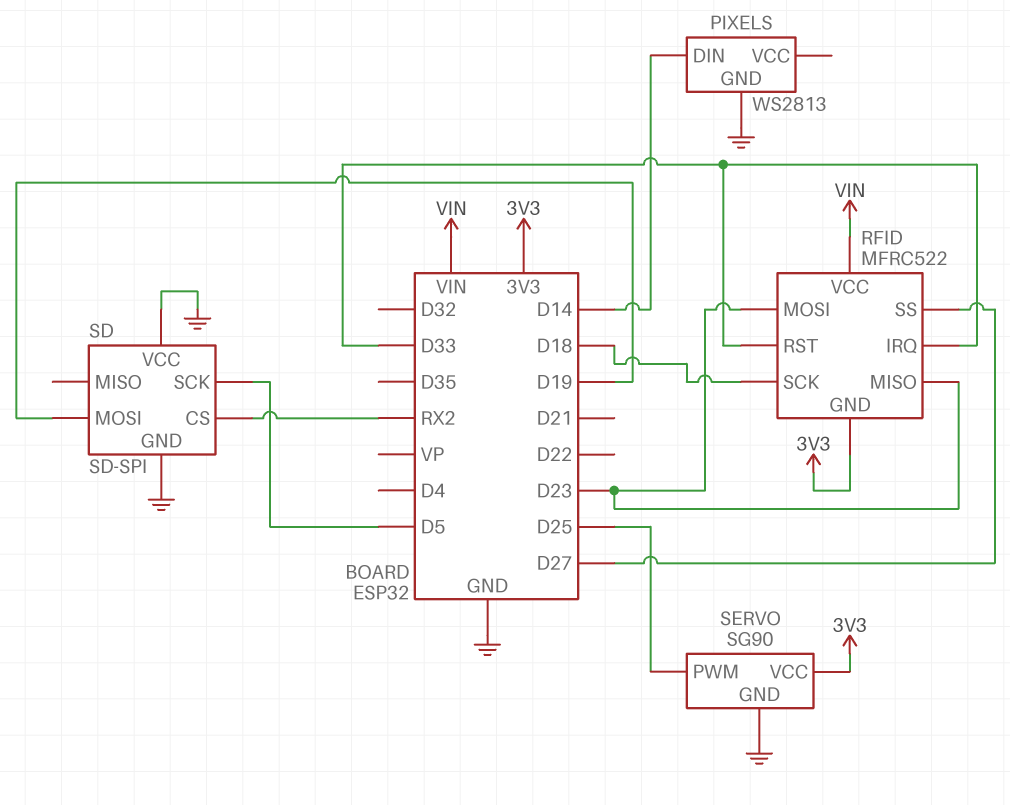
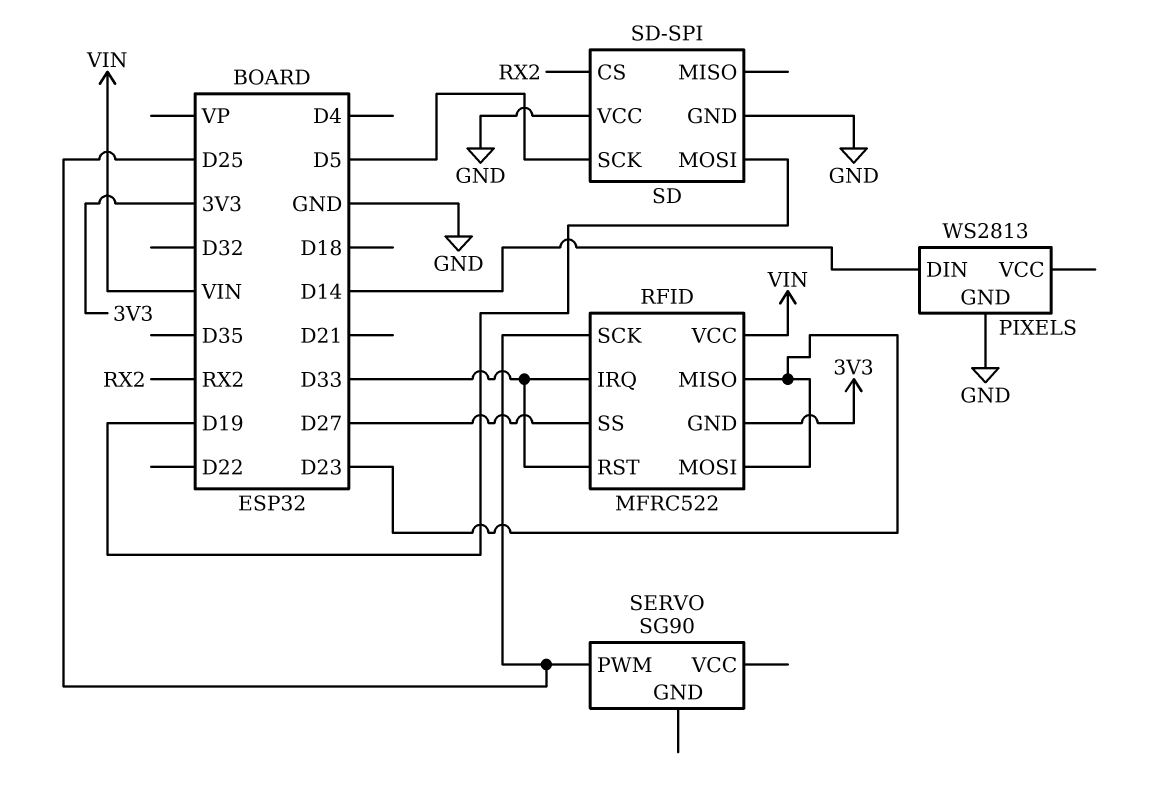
RFID pin SCK: D18 -> D25
SERVO pin GND: GND -> none
SERVO pin VCC: 3V3 -> none

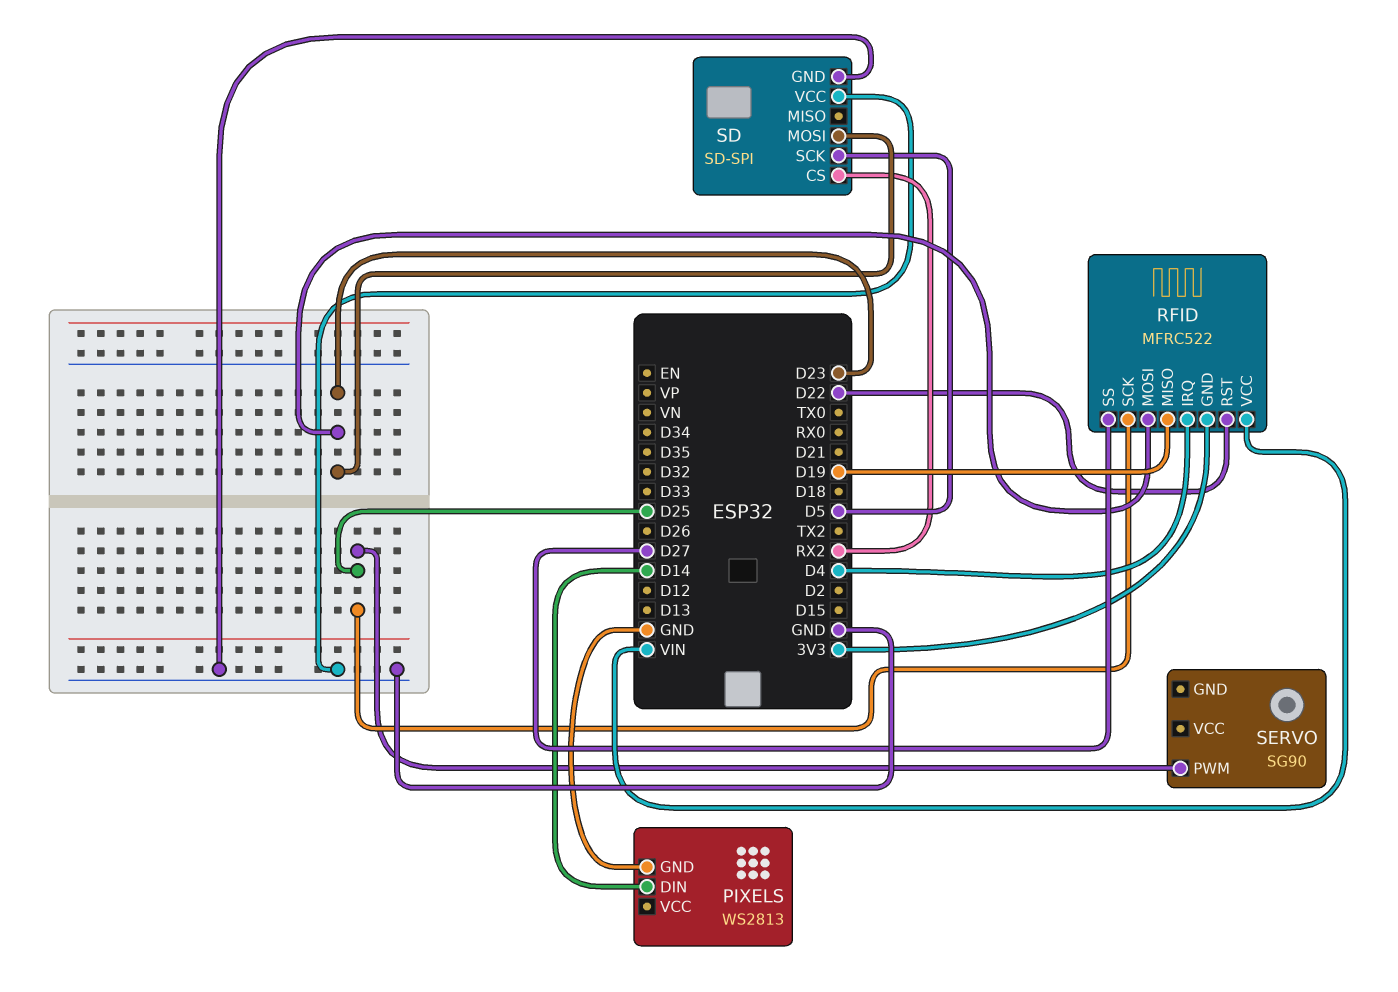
RFID pin IRQ: D33 -> D4
RFID pin MISO: D23 -> D19
RFID pin RST: D33 -> D22
SD pin MOSI: D19 -> D23

